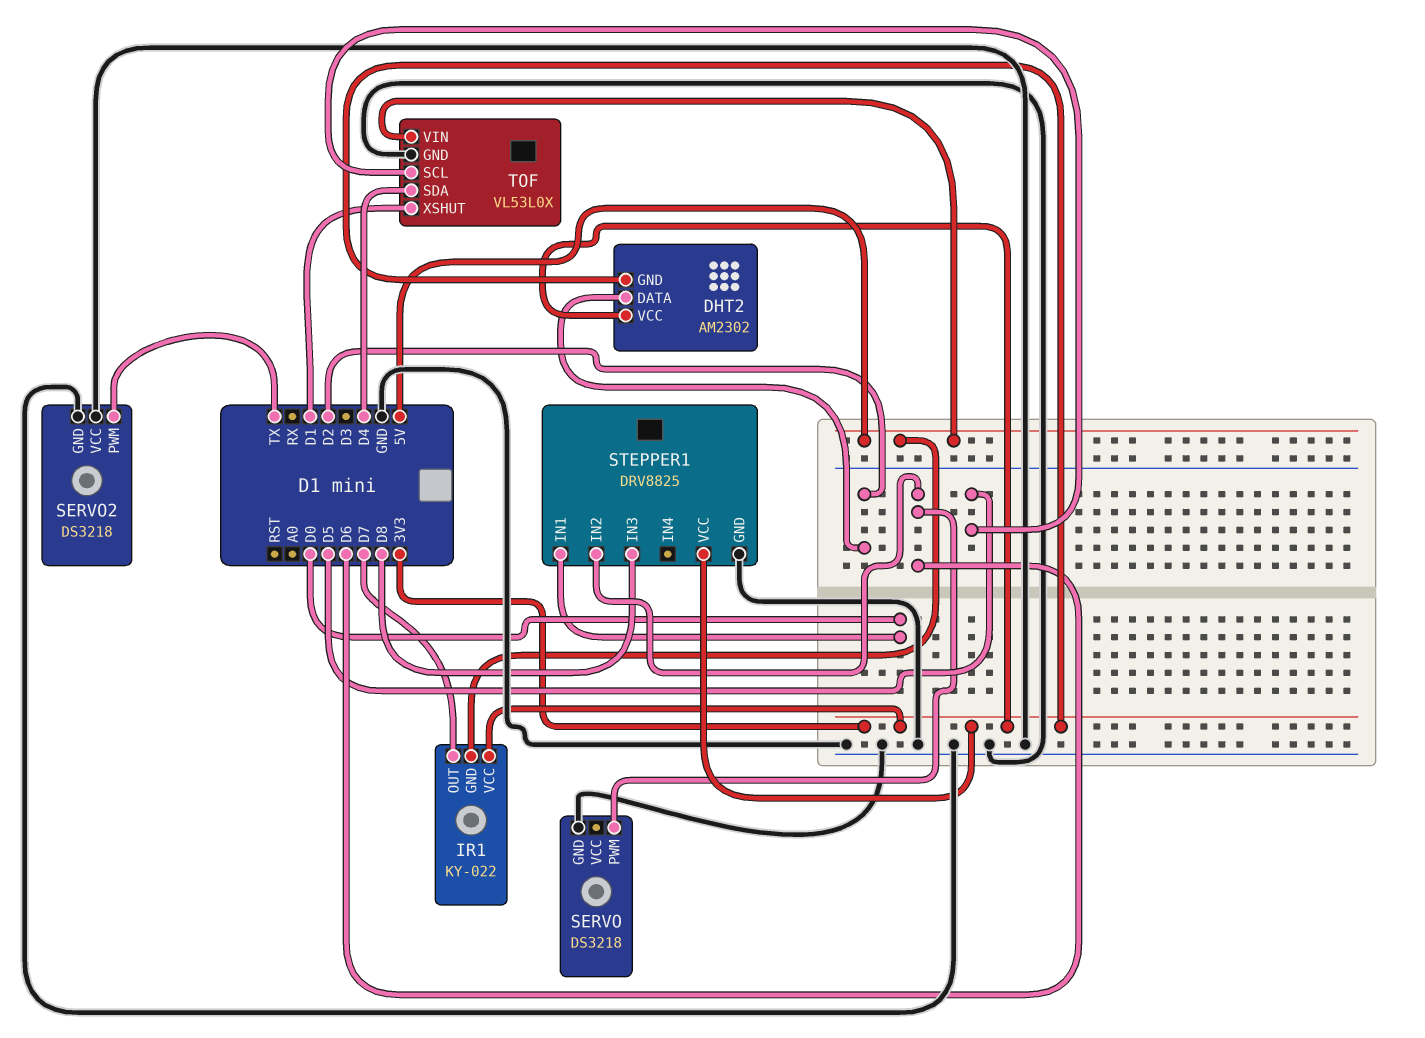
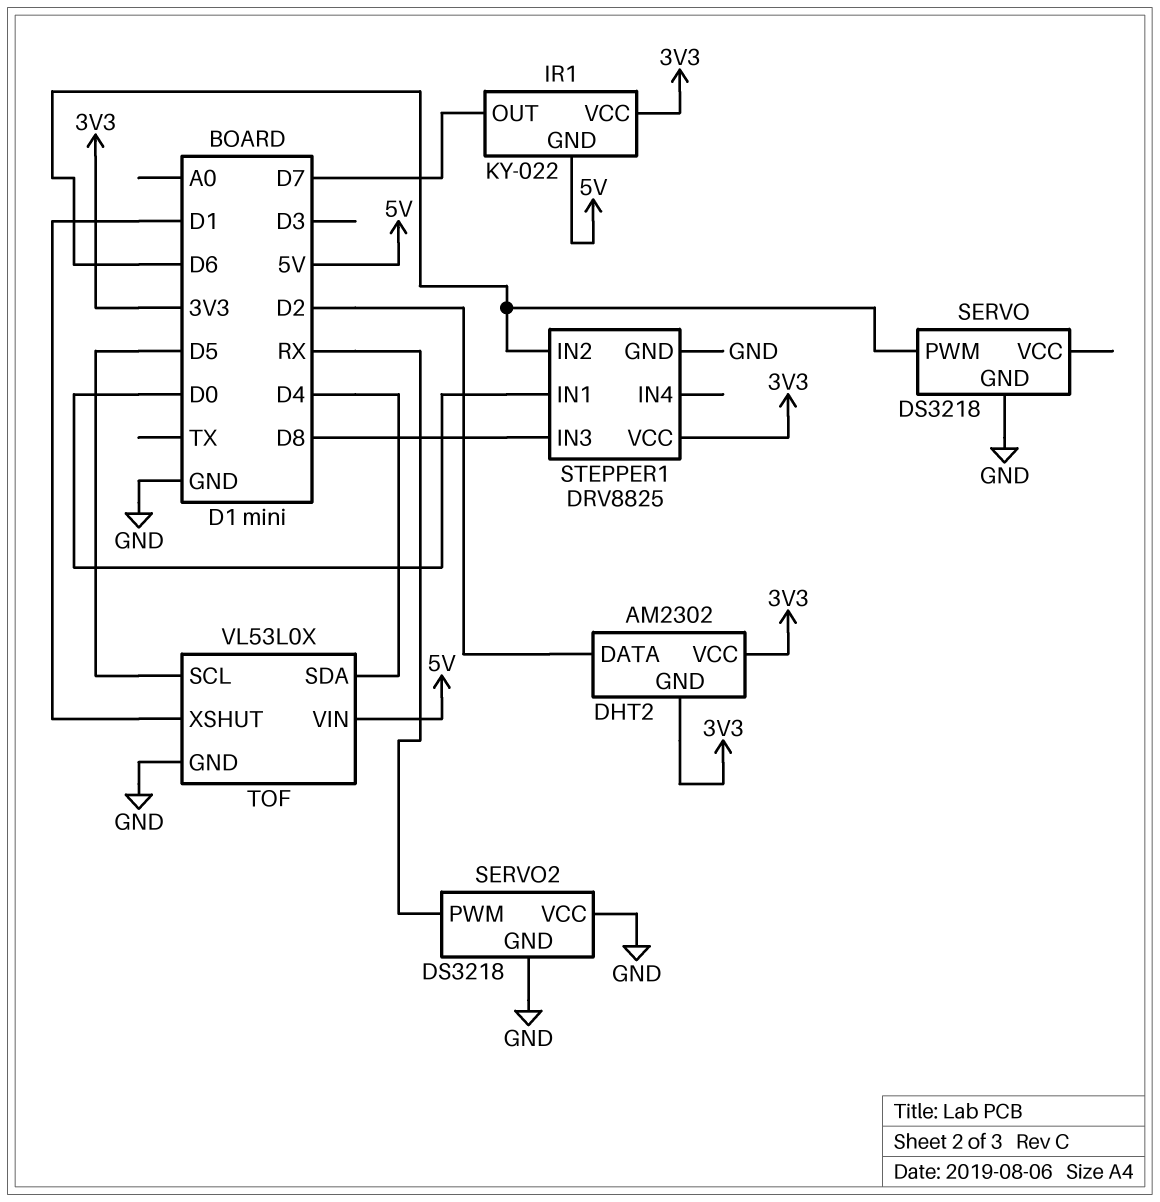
SERVO2 pin PWM: TX -> RX

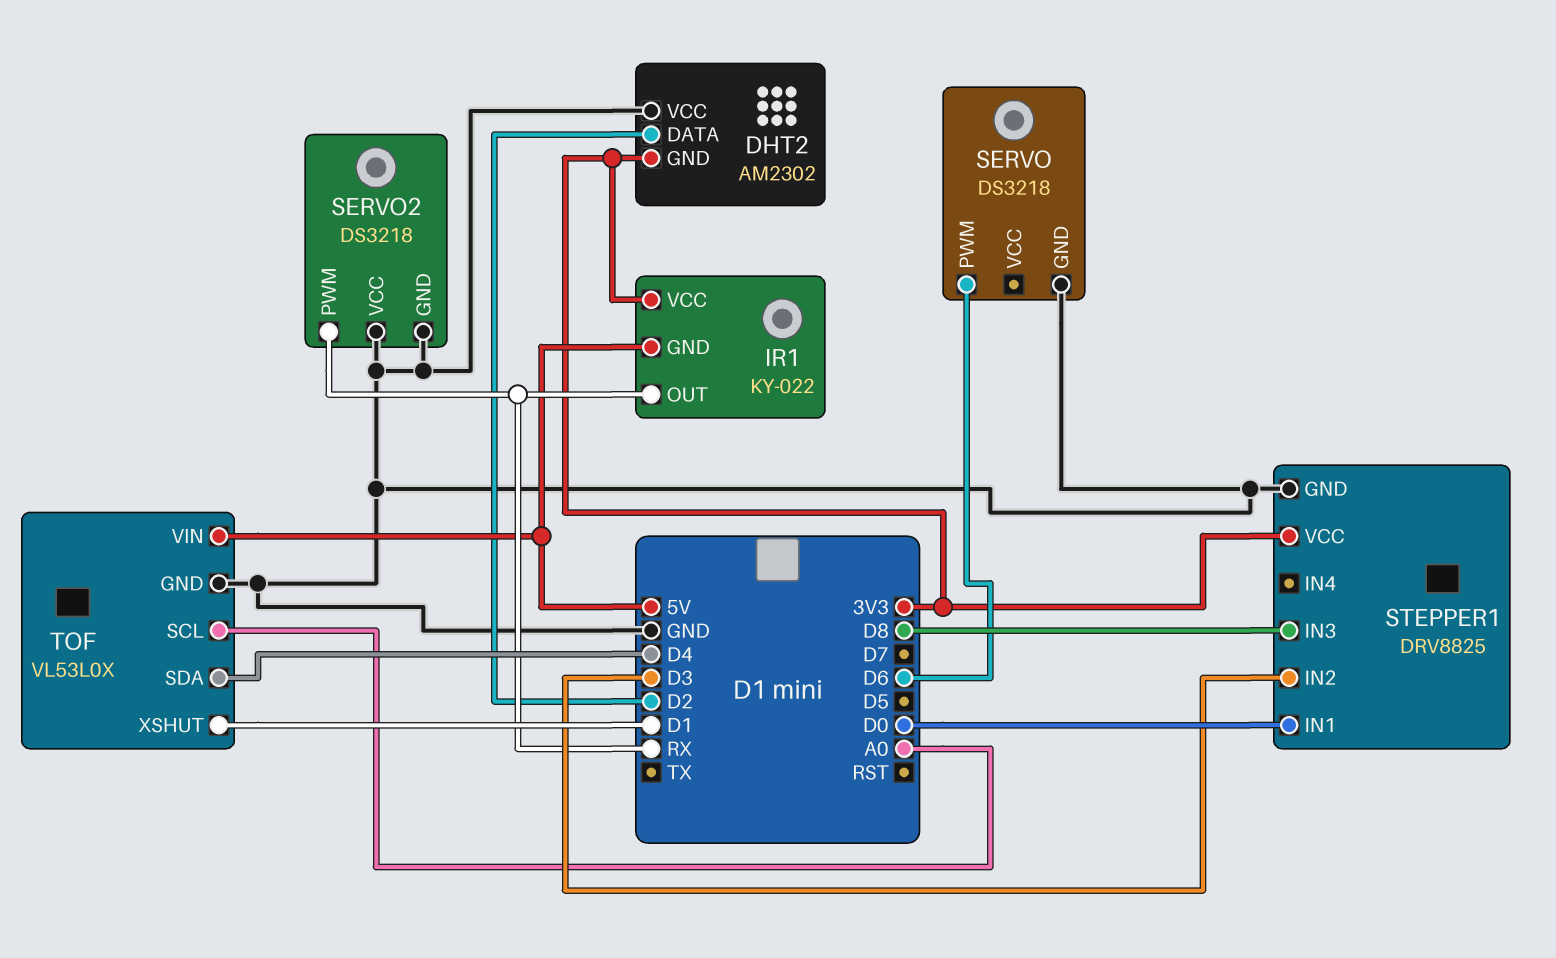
DHT2 pin VCC: 3V3 -> GND
IR1 pin OUT: D7 -> RX
STEPPER1 pin IN2: D6 -> D3
TOF pin SCL: D5 -> A0

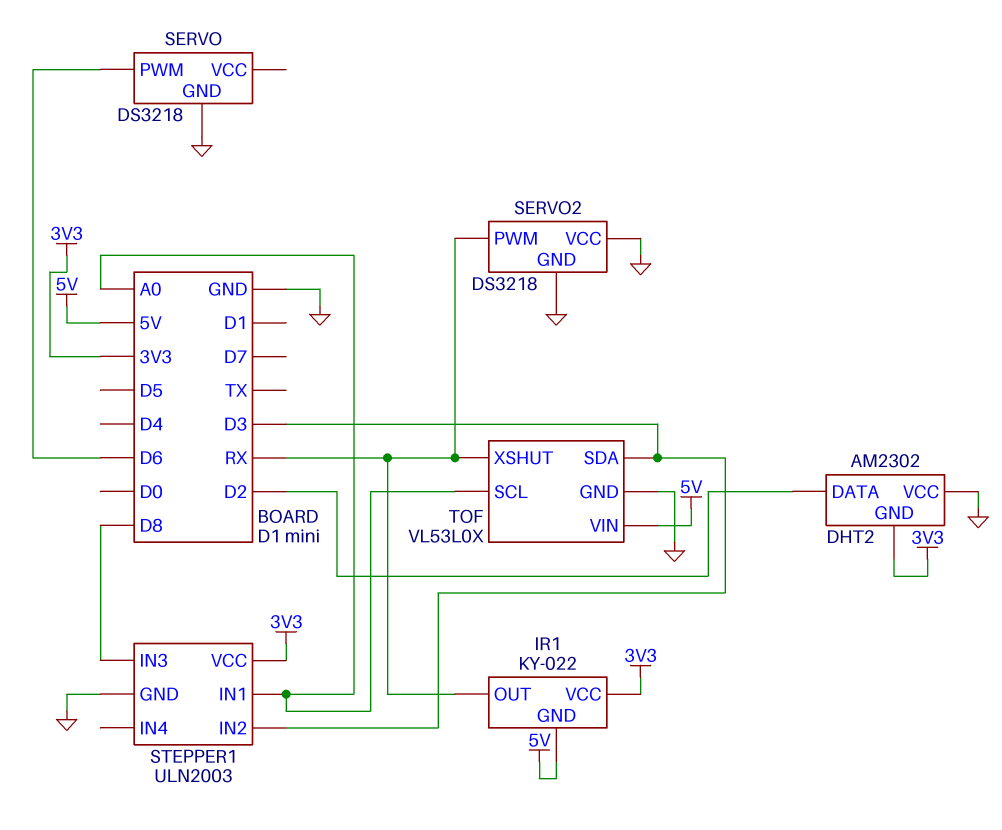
STEPPER1: DRV8825 -> ULN2003
STEPPER1 pin IN1: D0 -> A0
TOF pin SDA: D4 -> D3
TOF pin XSHUT: D1 -> RX

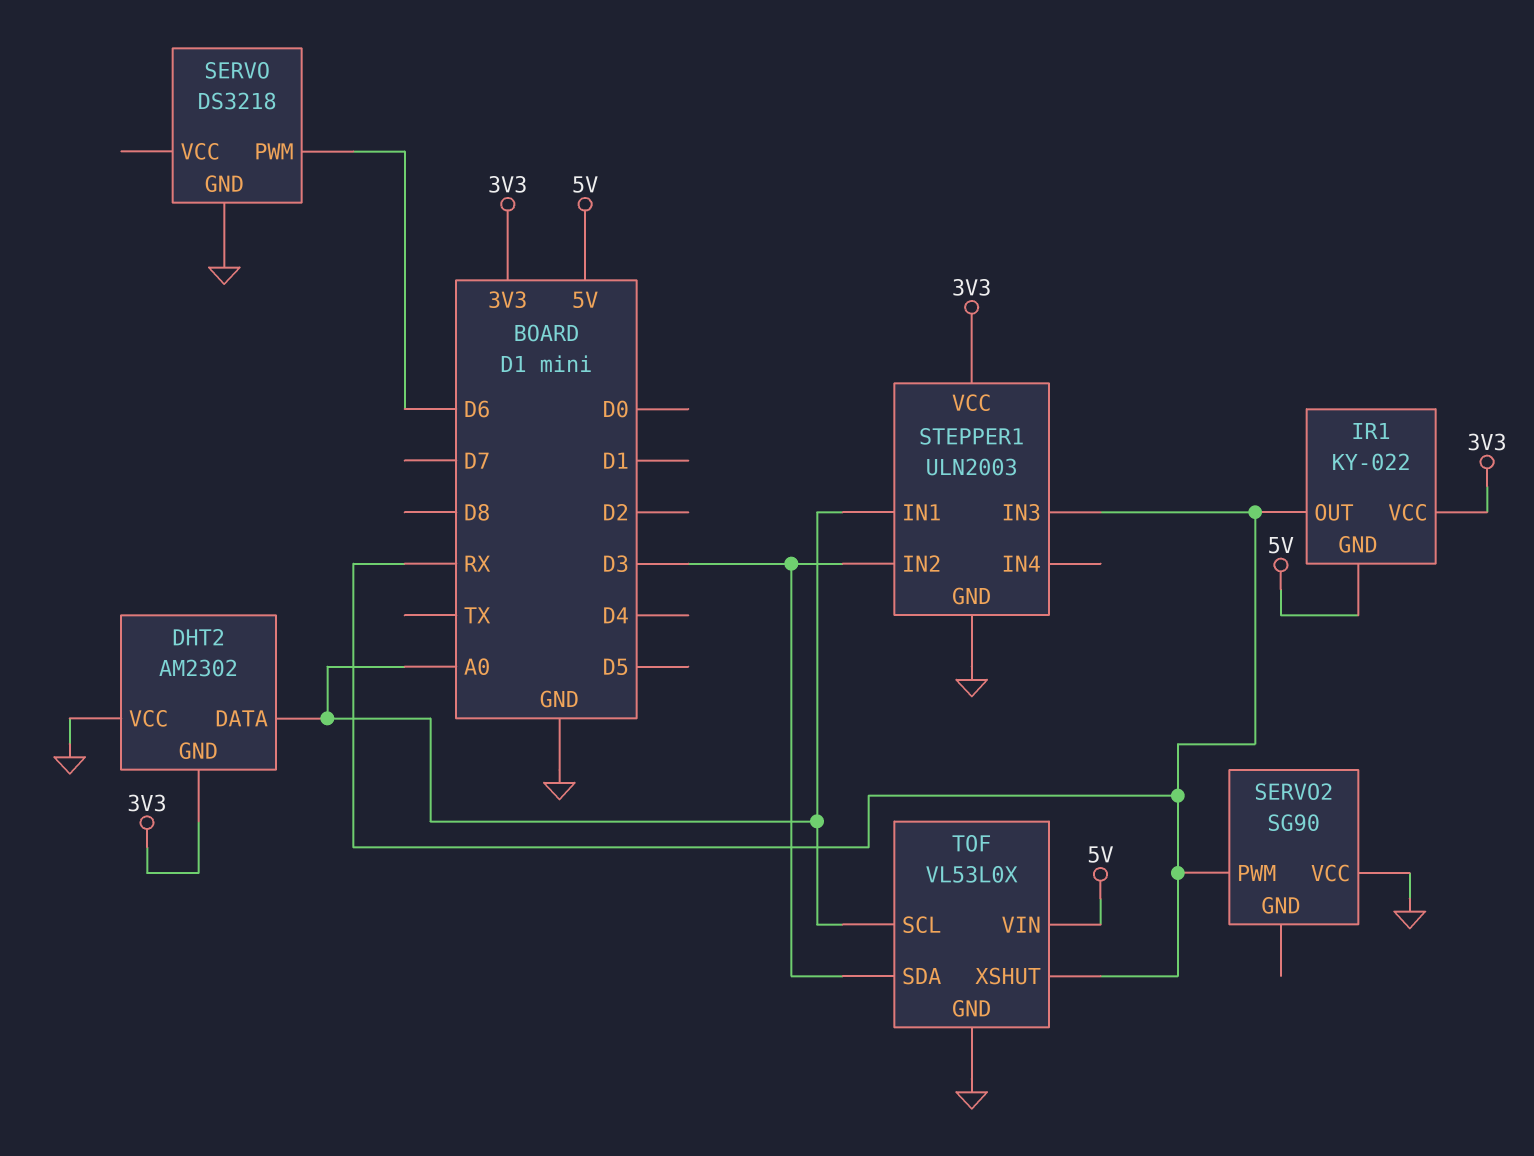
DHT2 pin DATA: D2 -> A0
SERVO2: DS3218 -> SG90
SERVO2 pin GND: GND -> none
STEPPER1 pin IN3: D8 -> RX

